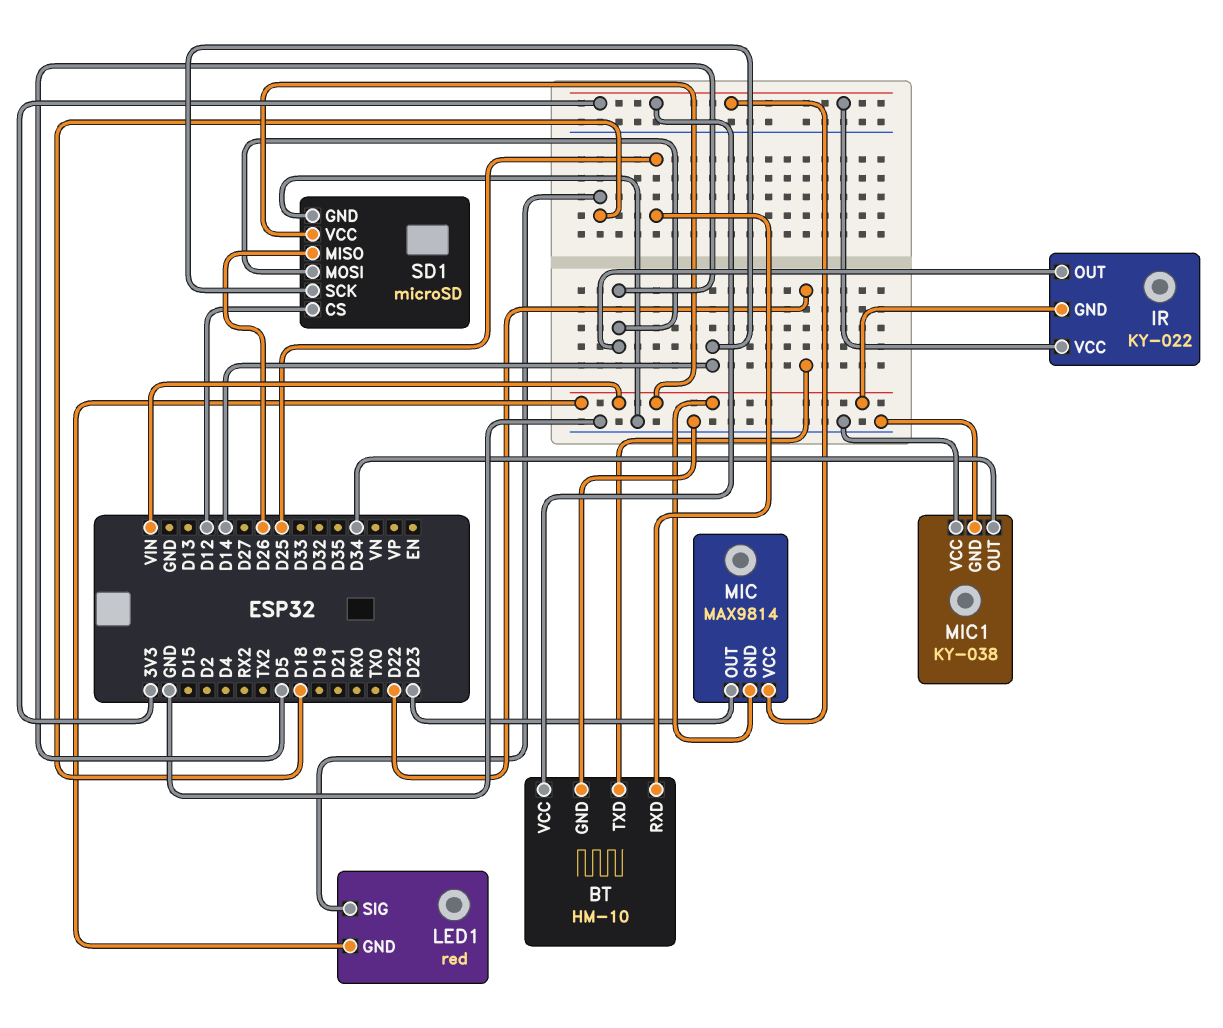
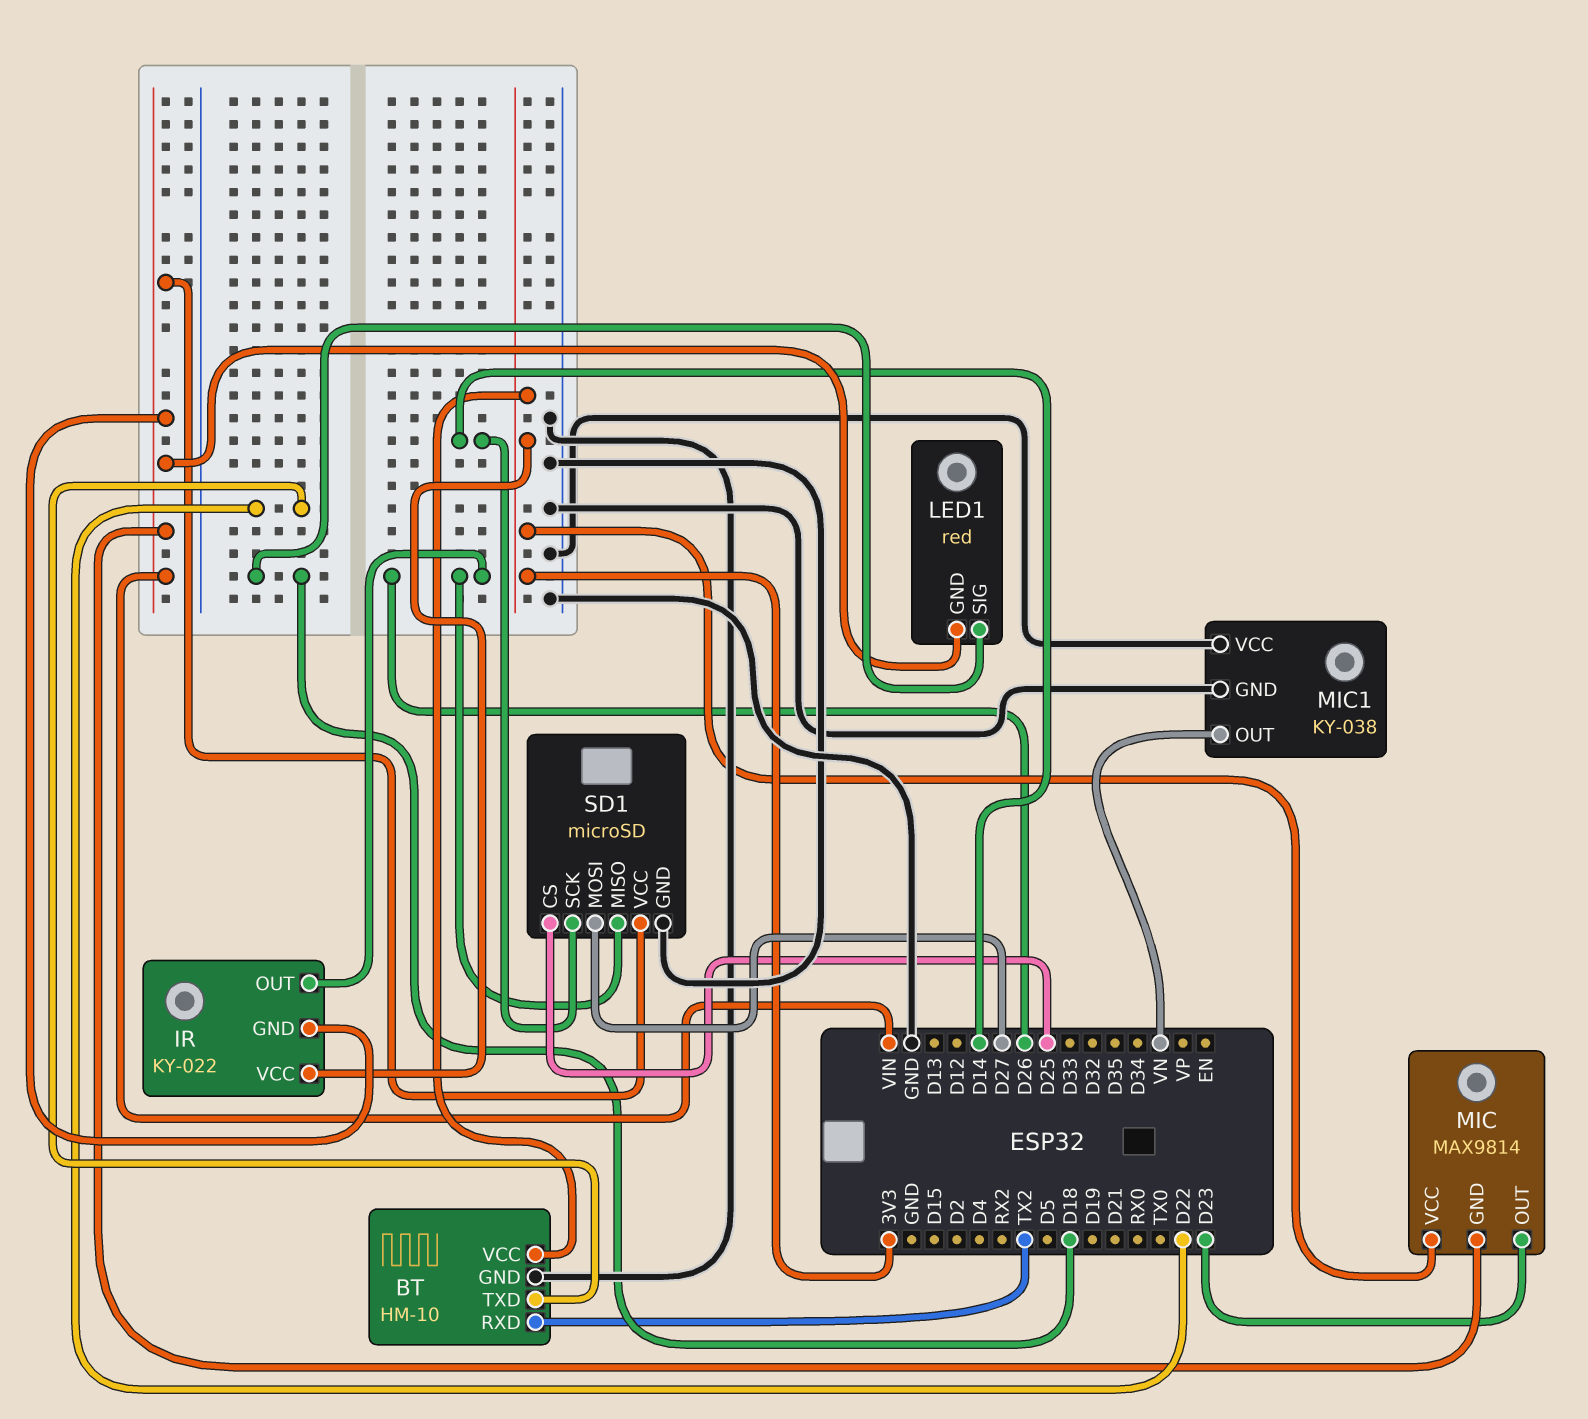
BT pin RXD: D25 -> TX2
IR pin OUT: D5 -> D26
MIC1 pin OUT: D34 -> VN
SD1 pin CS: D12 -> D25
SD1 pin MOSI: D5 -> D27

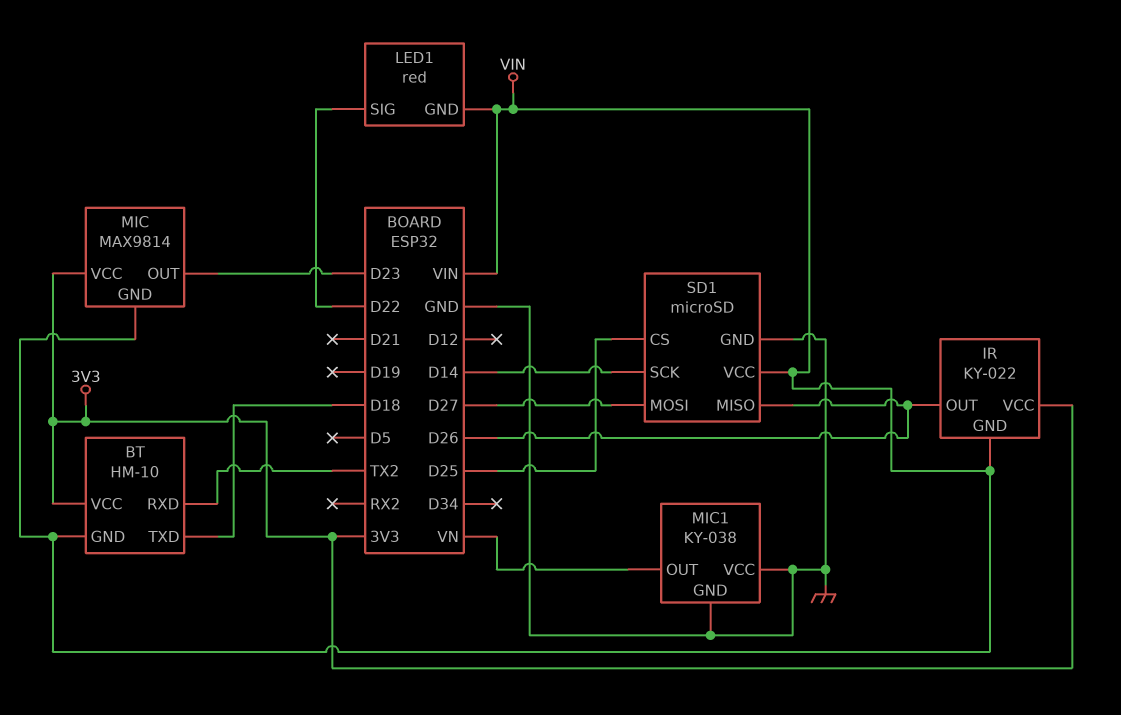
BT pin GND: GND -> VIN
BT pin TXD: D22 -> D18
LED1 pin SIG: D18 -> D22

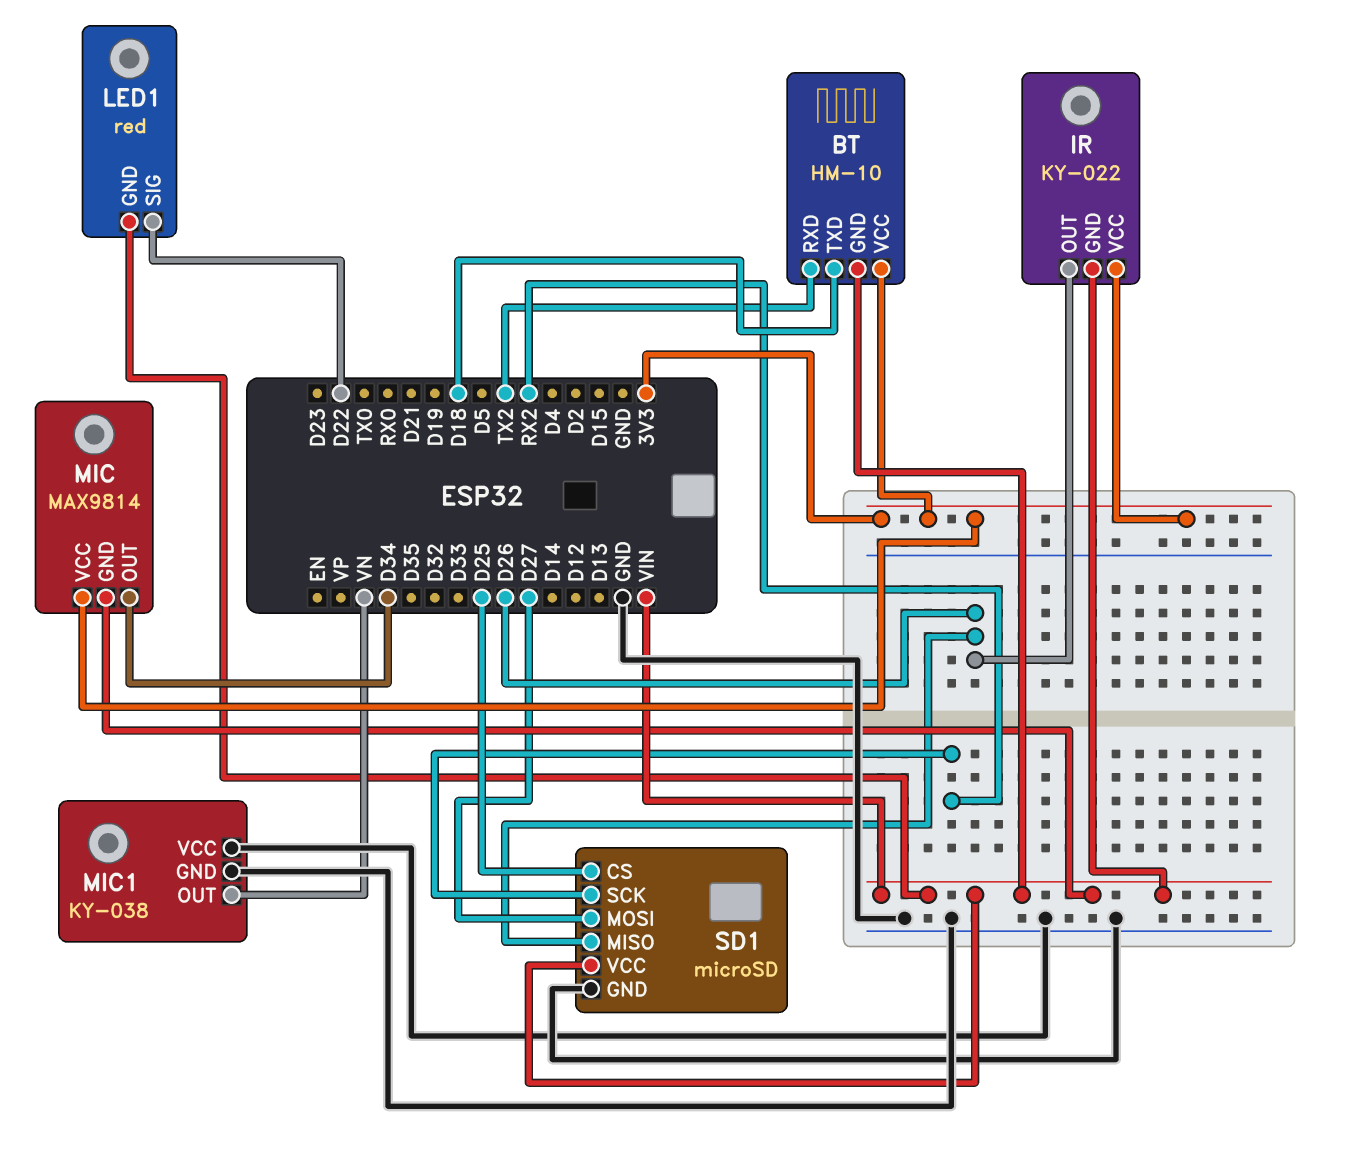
MIC pin OUT: D23 -> D34
SD1 pin SCK: D14 -> RX2

